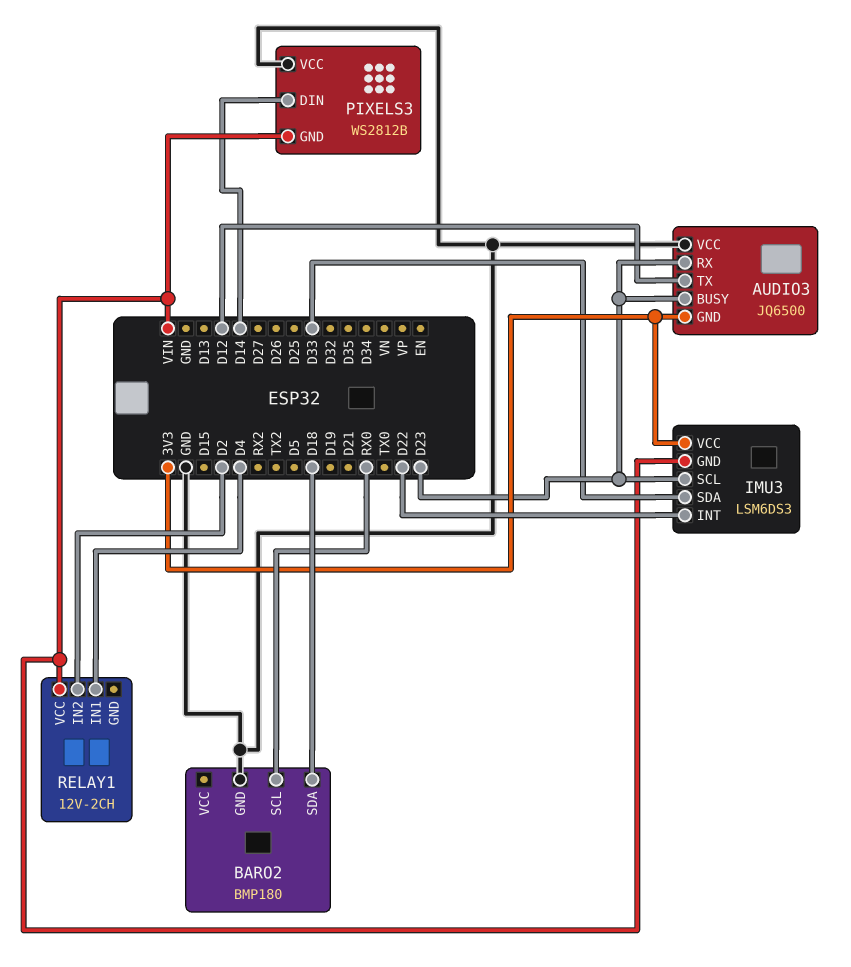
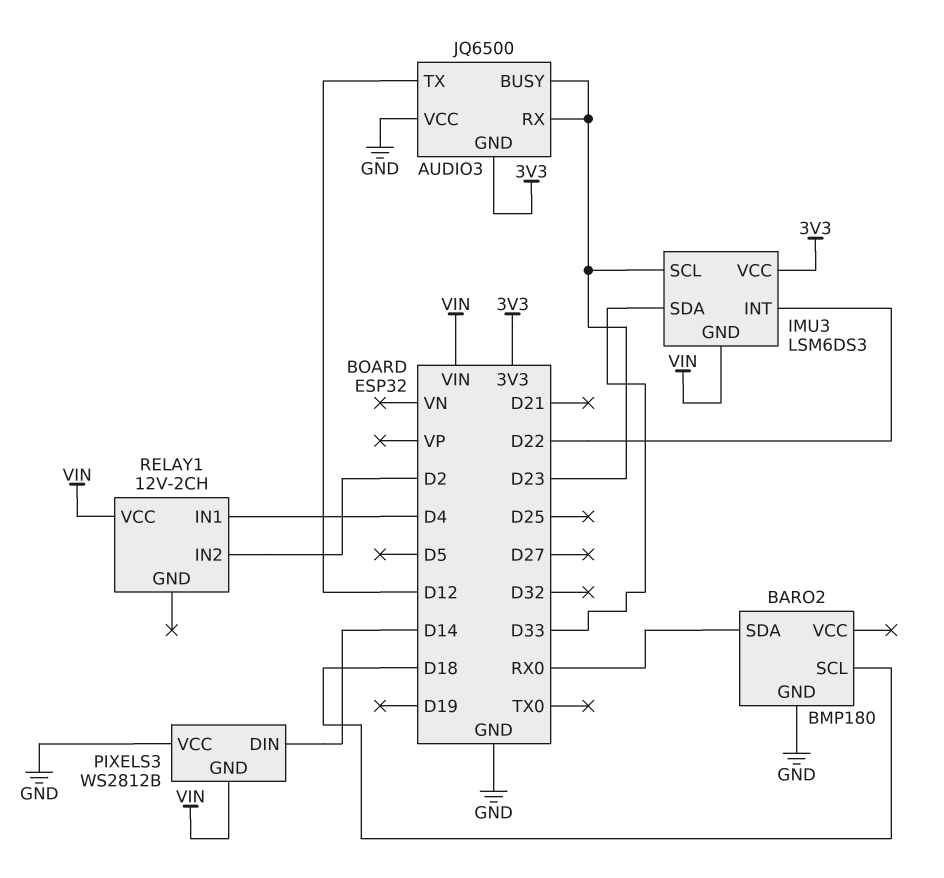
BARO2 pin SCL: RX0 -> D18
BARO2 pin SDA: D18 -> RX0

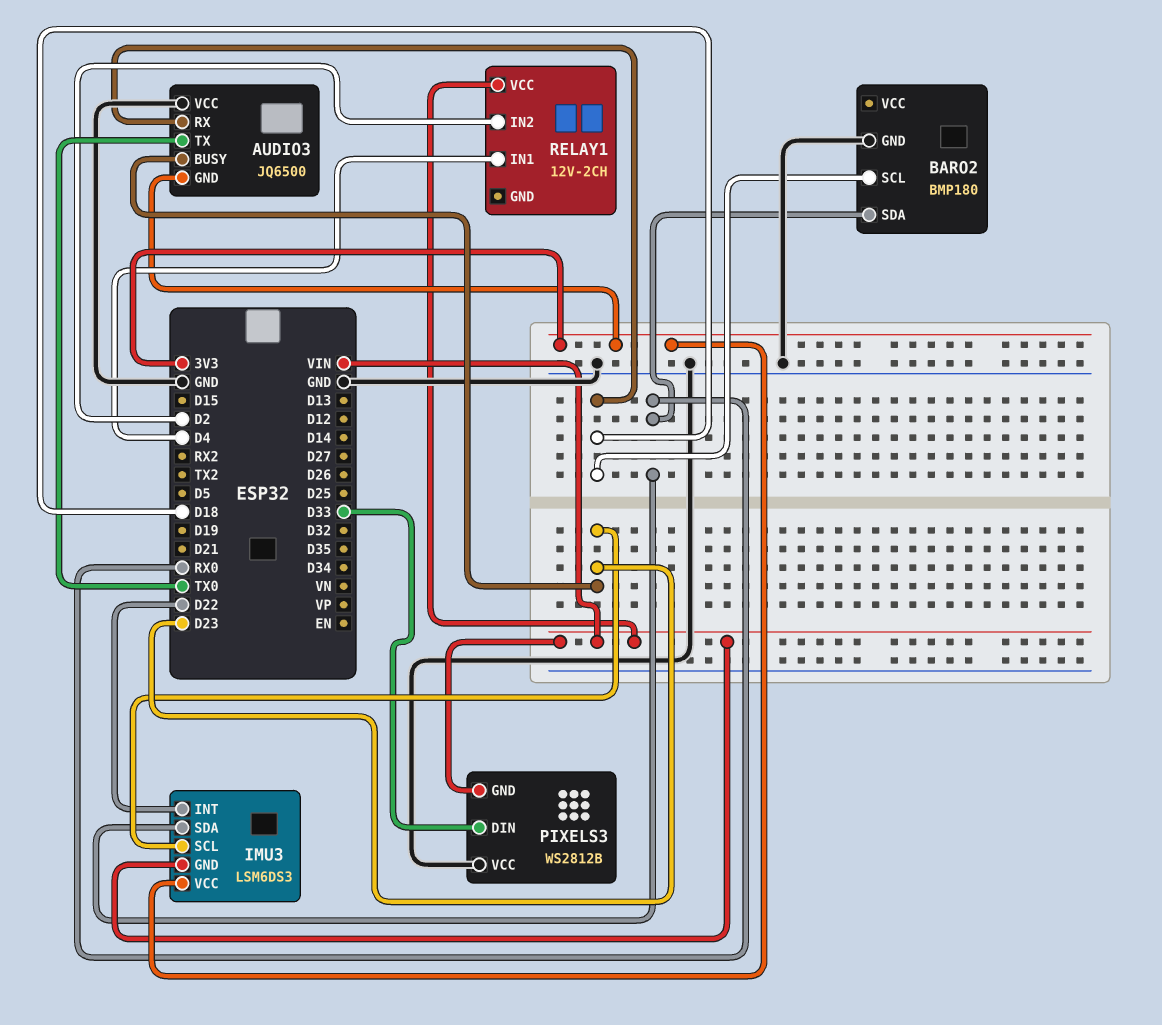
AUDIO3 pin RX: D23 -> D18
AUDIO3 pin TX: D12 -> TX0
IMU3 pin SDA: D33 -> RX0
PIXELS3 pin DIN: D14 -> D33

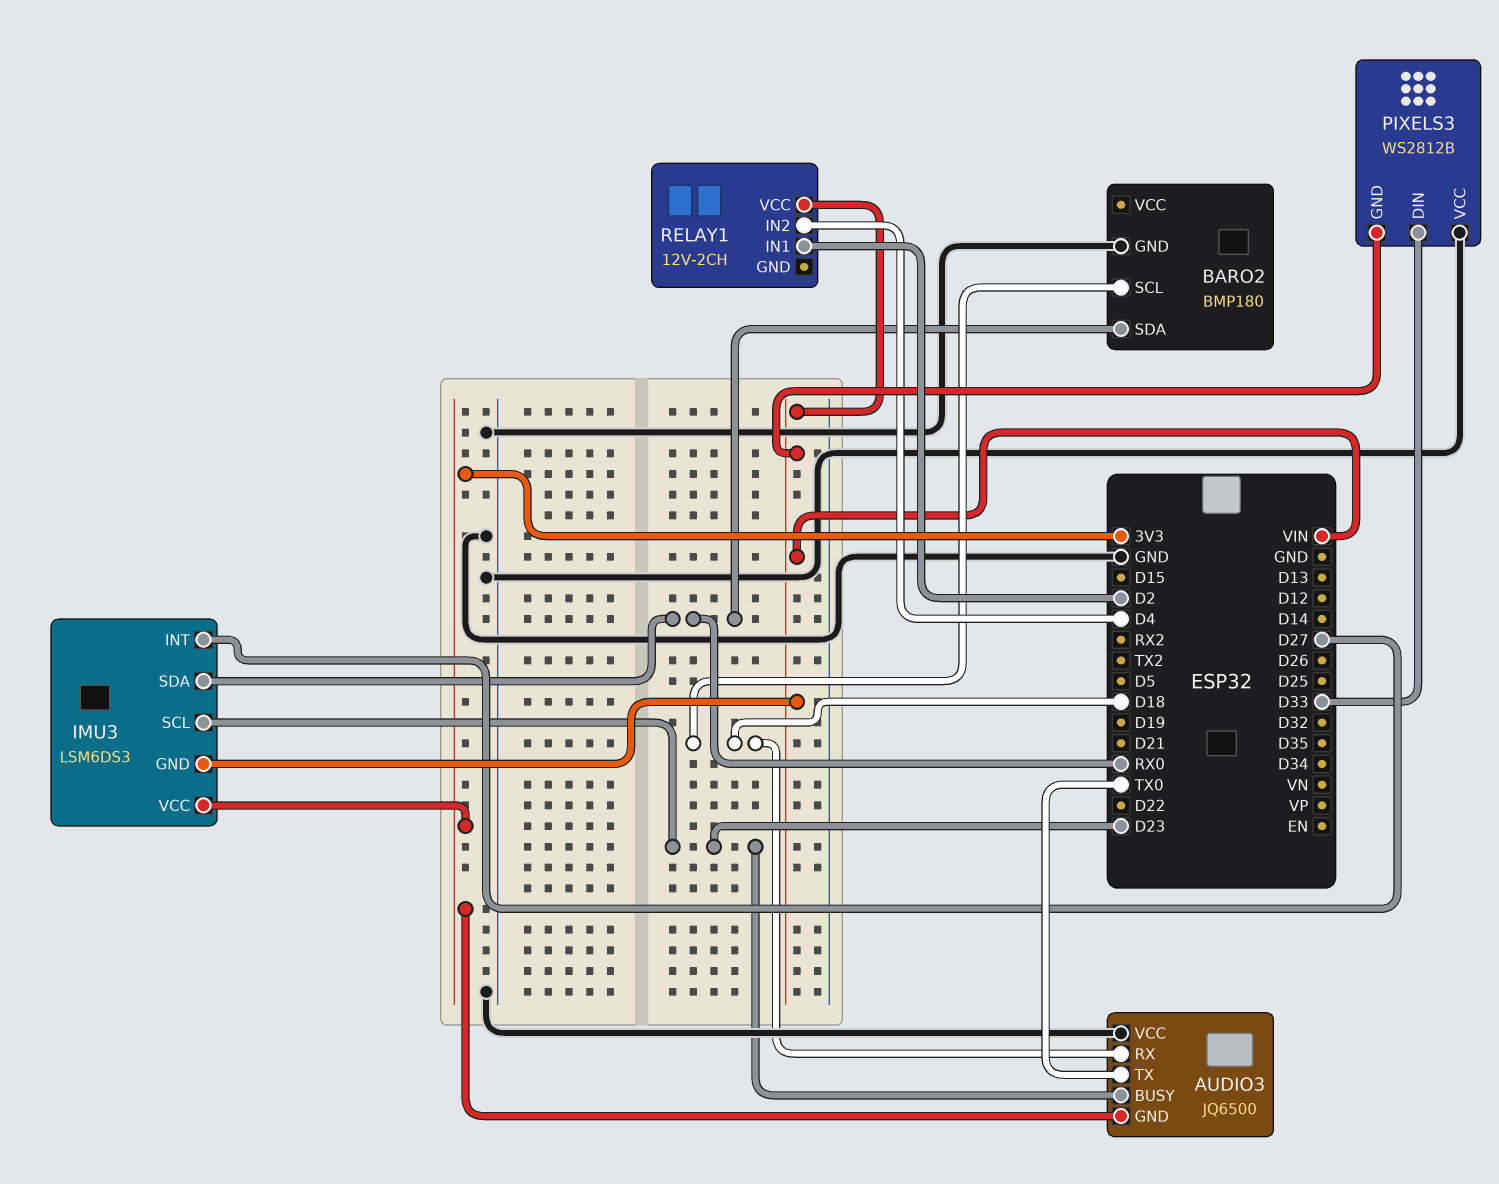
IMU3 pin INT: D22 -> D27
RELAY1 pin IN1: D4 -> D2
RELAY1 pin IN2: D2 -> D4

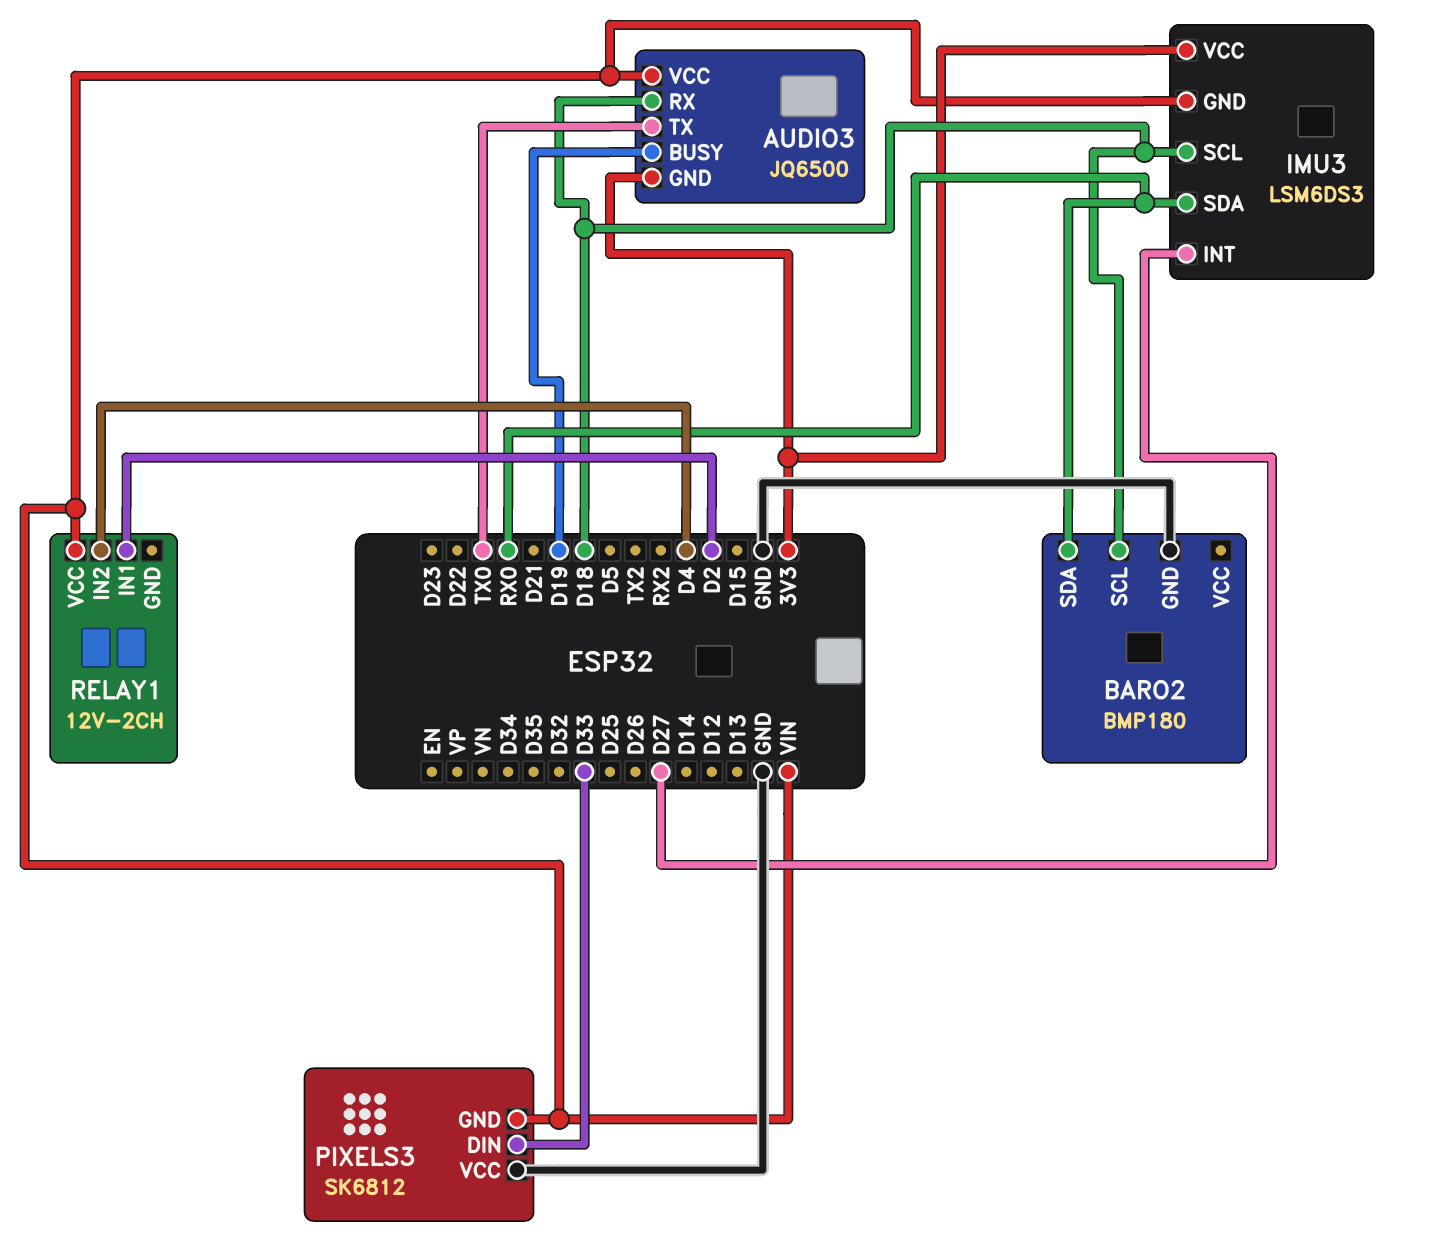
AUDIO3 pin BUSY: D23 -> D19
AUDIO3 pin VCC: GND -> VIN
IMU3 pin SCL: D23 -> D18
PIXELS3: WS2812B -> SK6812

